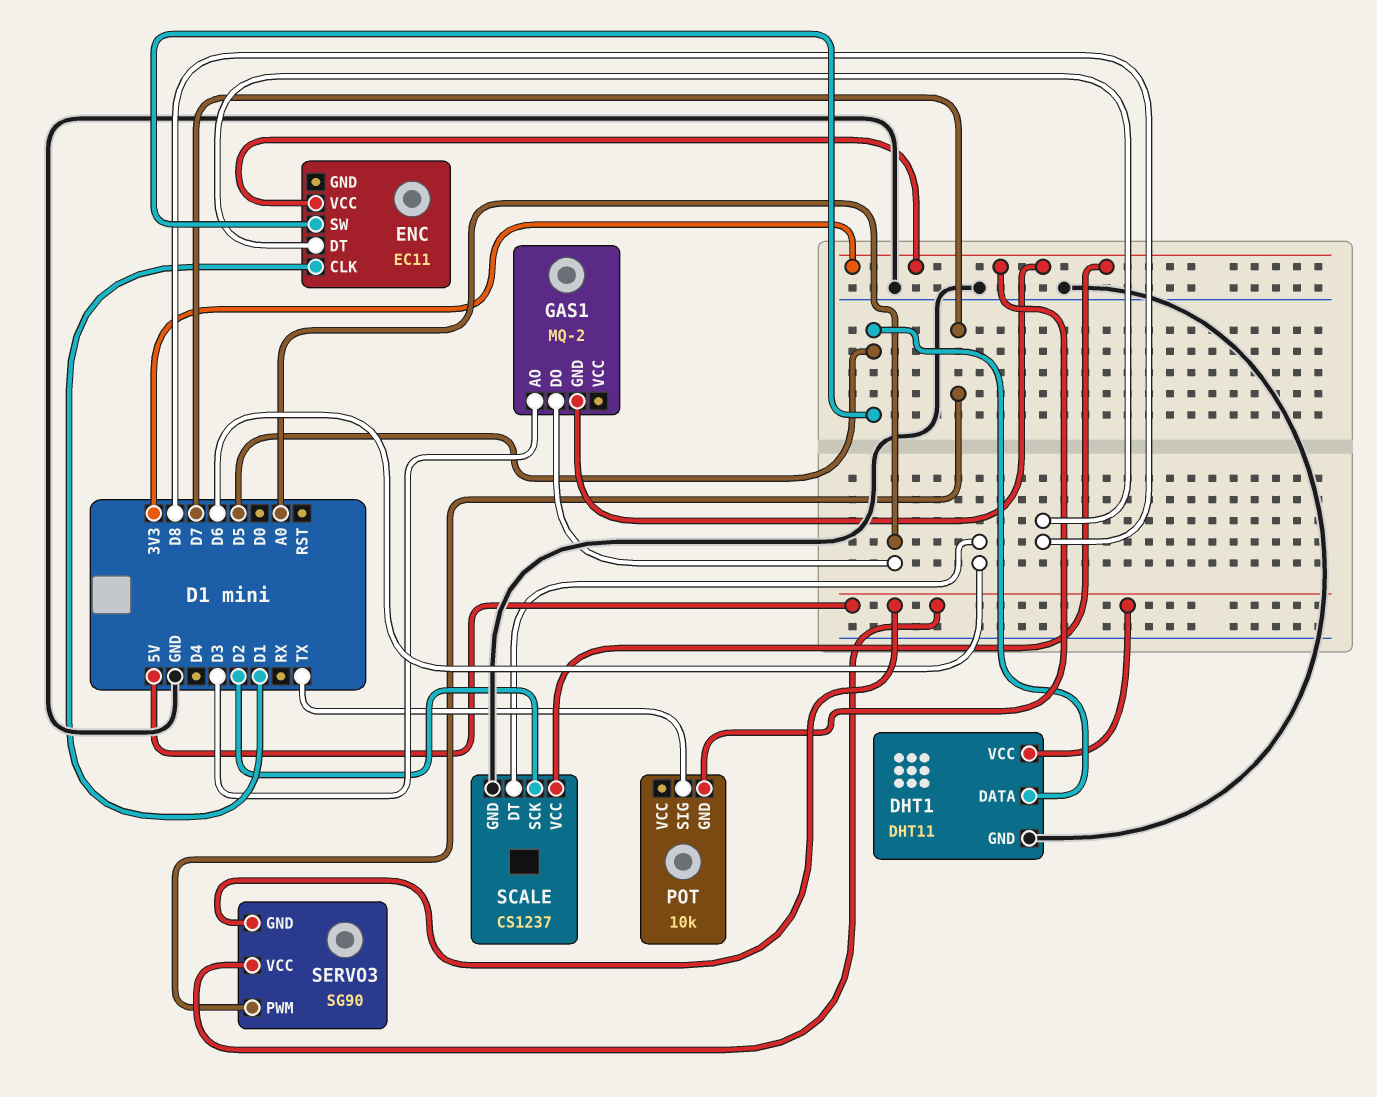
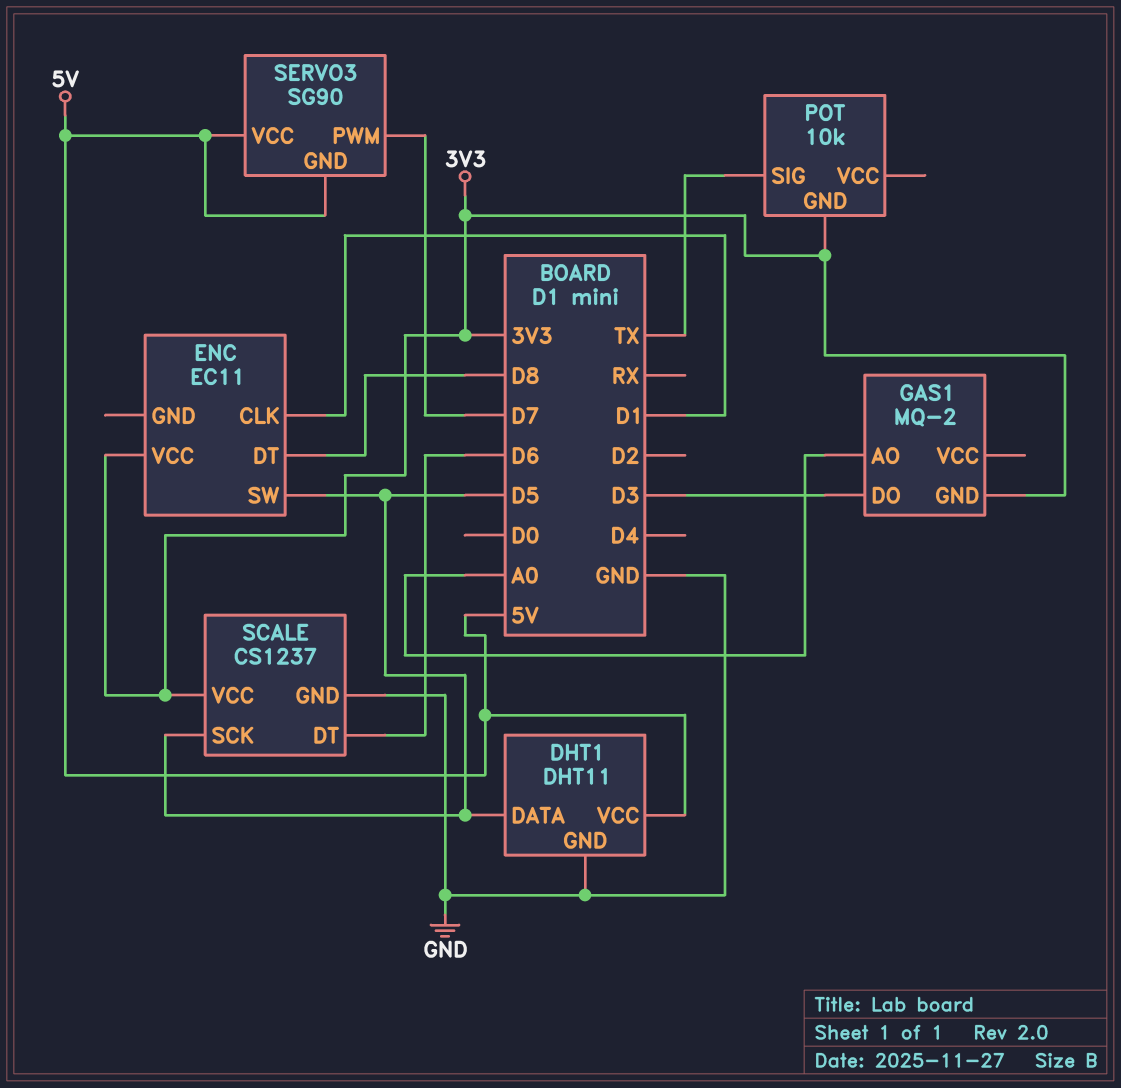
GAS1 pin AO: D3 -> A0
GAS1 pin DO: A0 -> D3
SCALE pin SCK: D2 -> D5

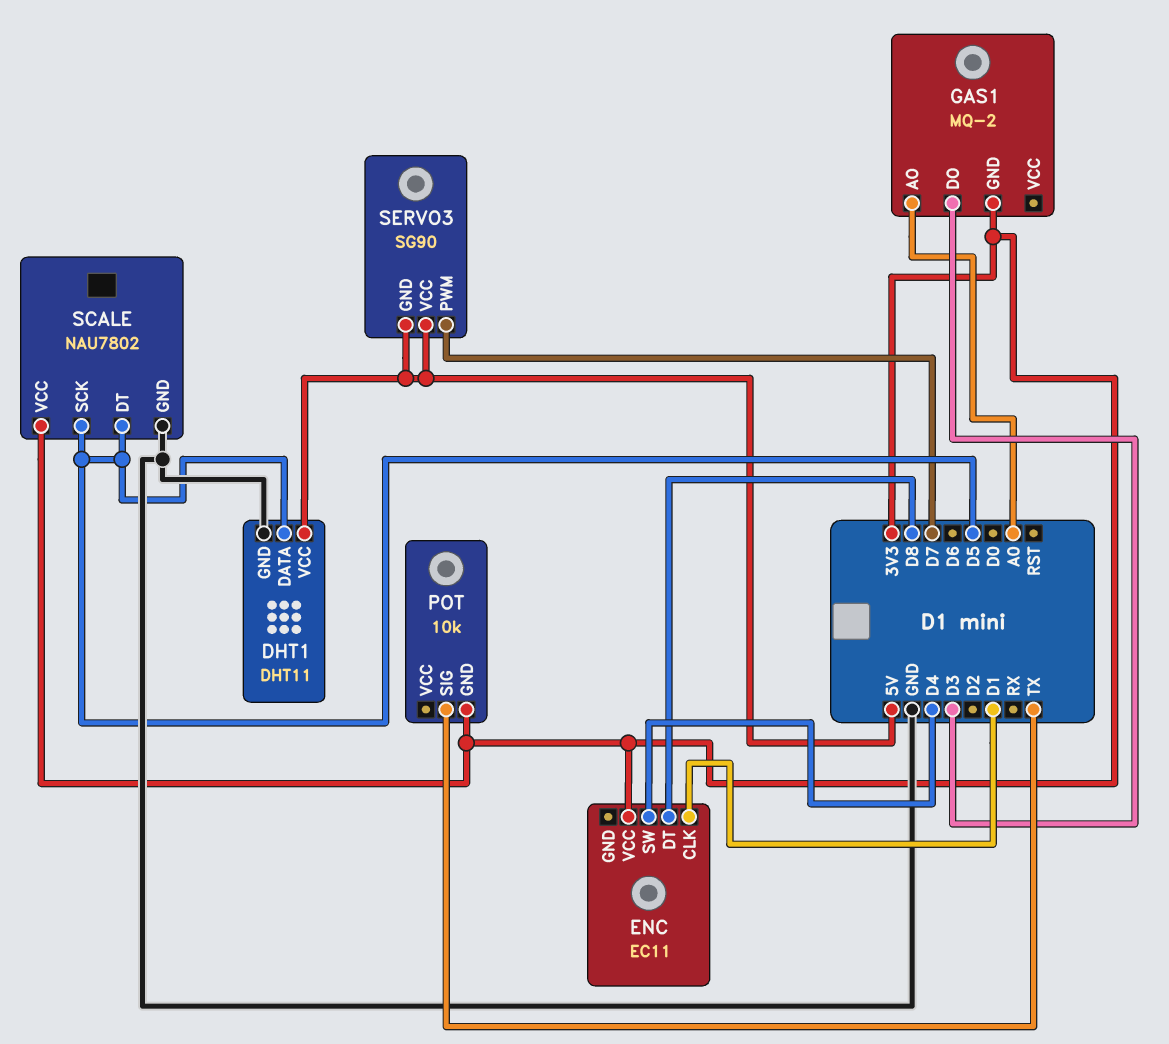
ENC pin SW: D5 -> D4
SCALE: CS1237 -> NAU7802
SCALE pin DT: D6 -> D5

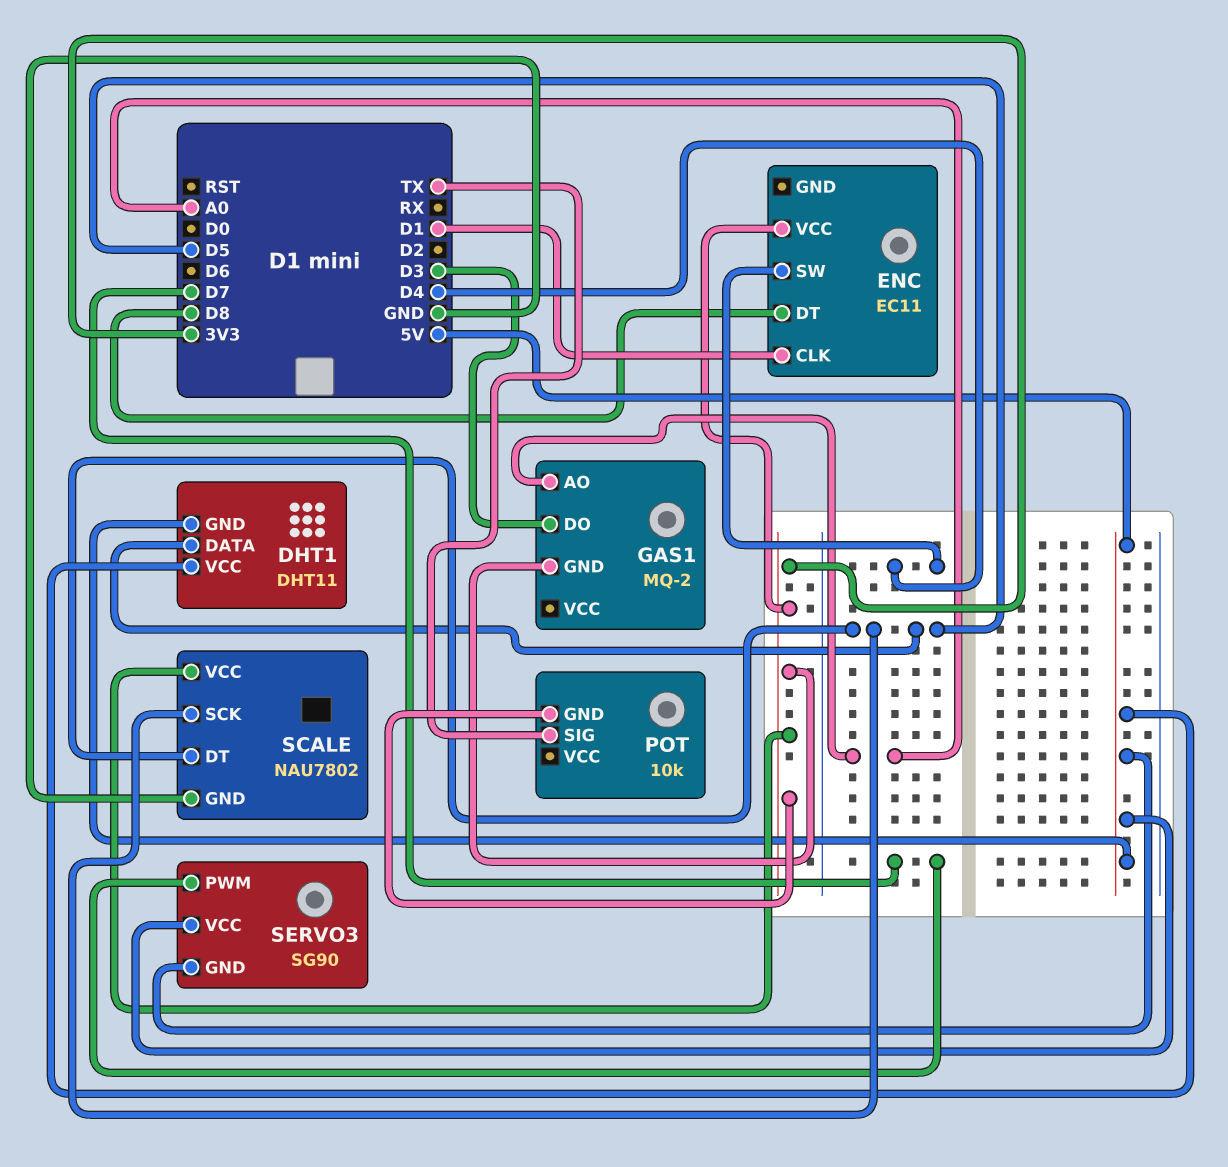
DHT1 pin GND: GND -> 5V

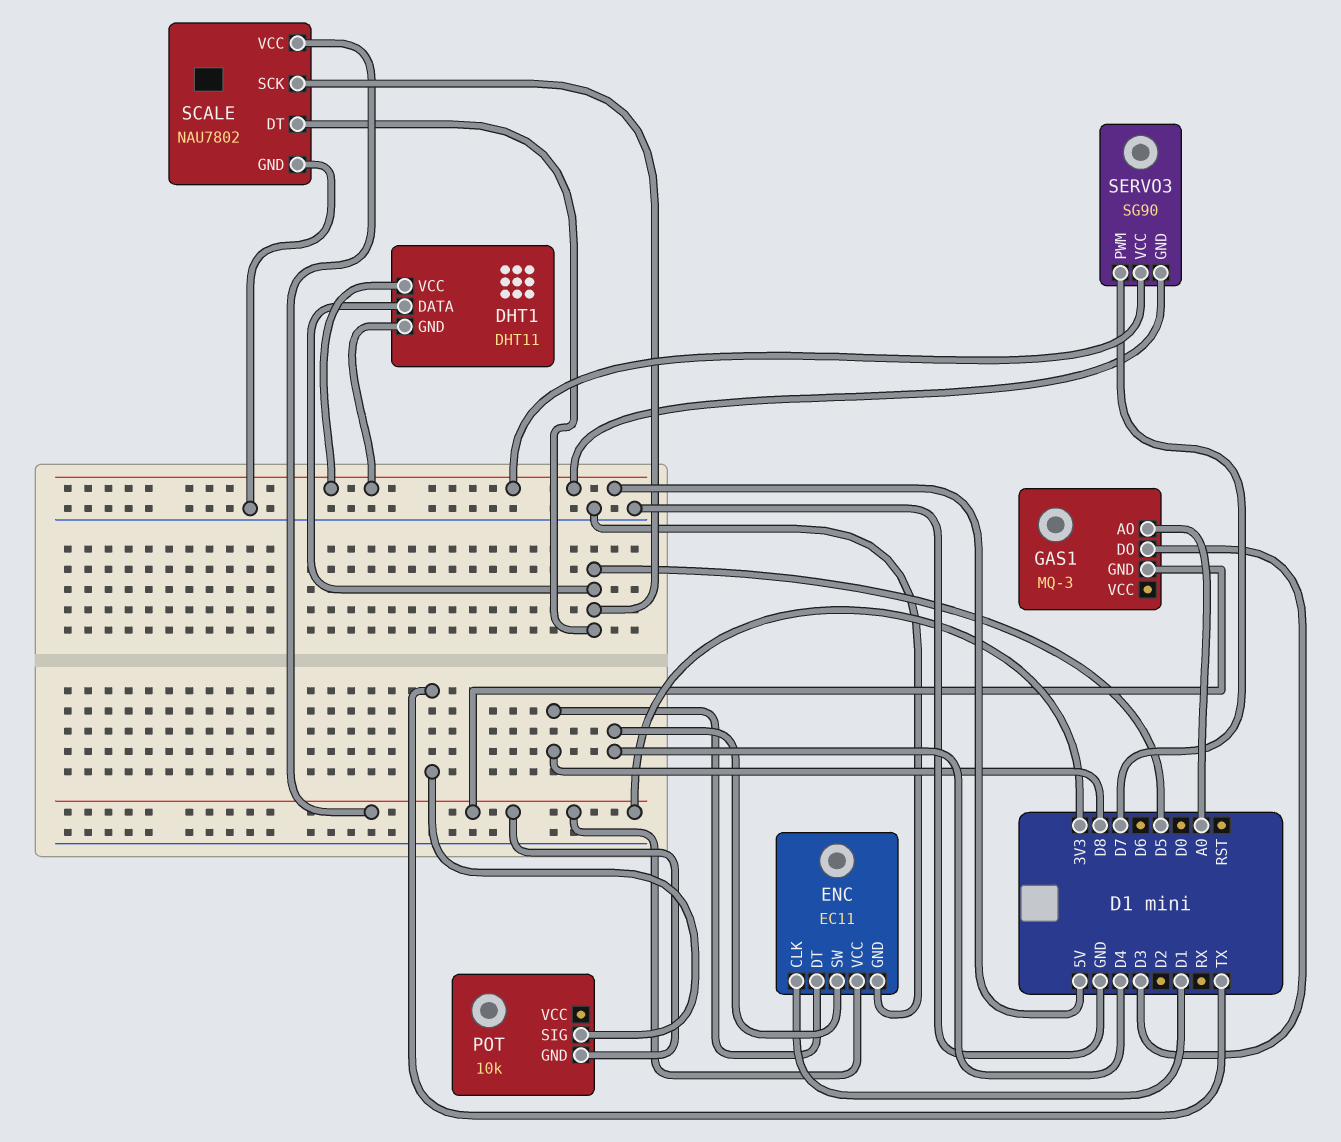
ENC pin GND: none -> GND
GAS1: MQ-2 -> MQ-3

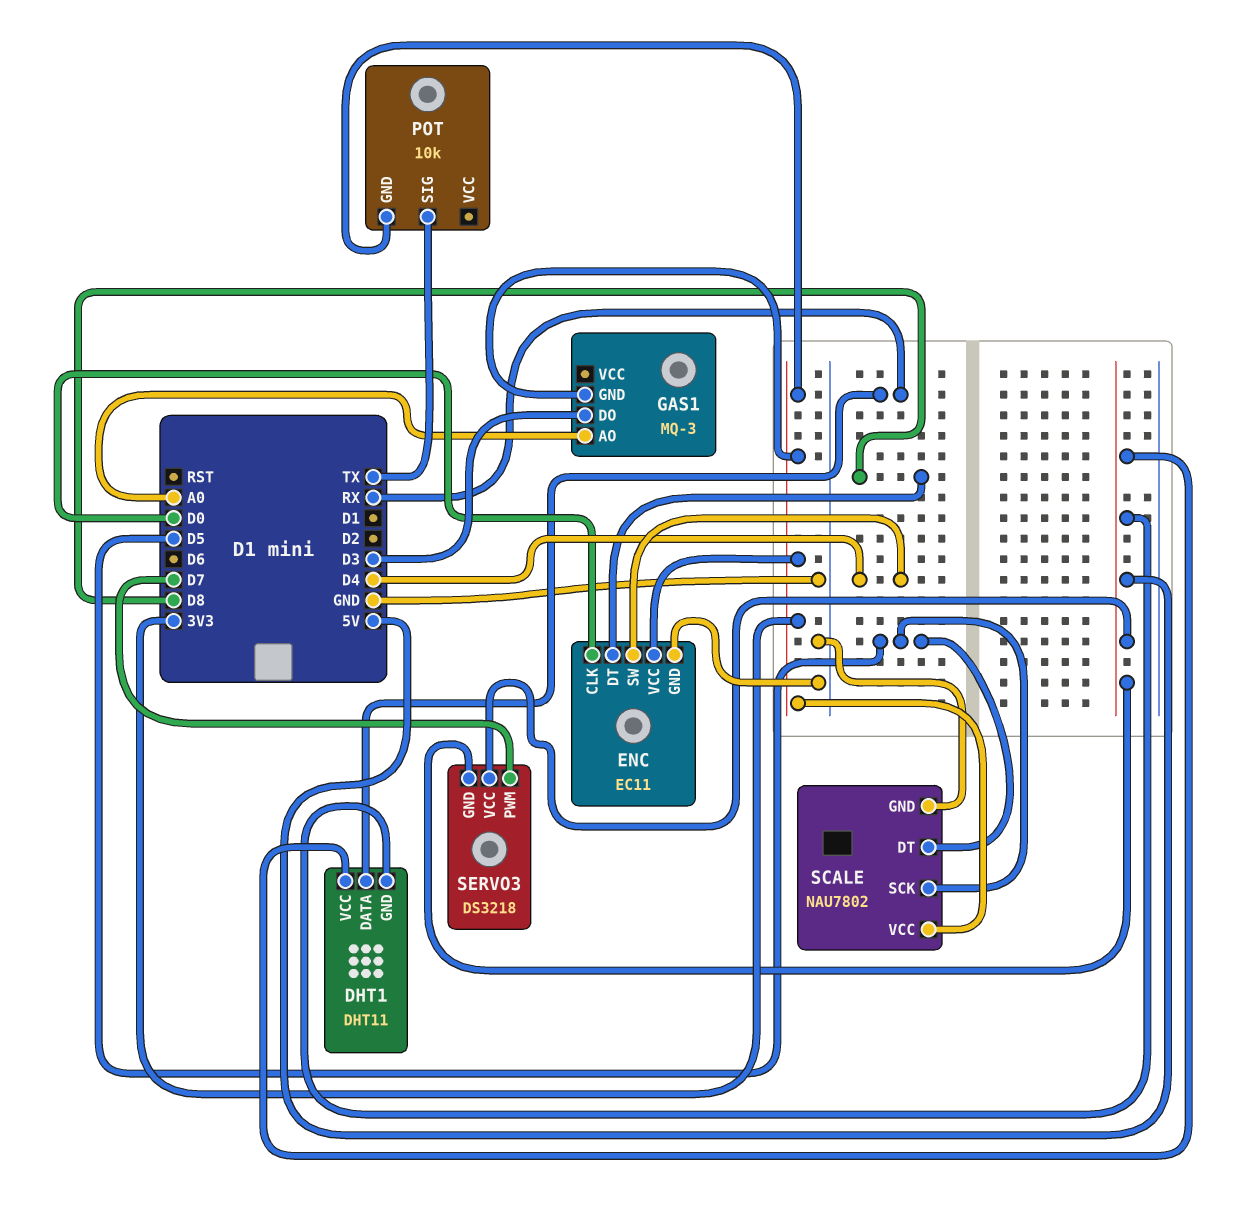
DHT1 pin DATA: D5 -> RX
ENC pin CLK: D1 -> D0
SERVO3: SG90 -> DS3218

